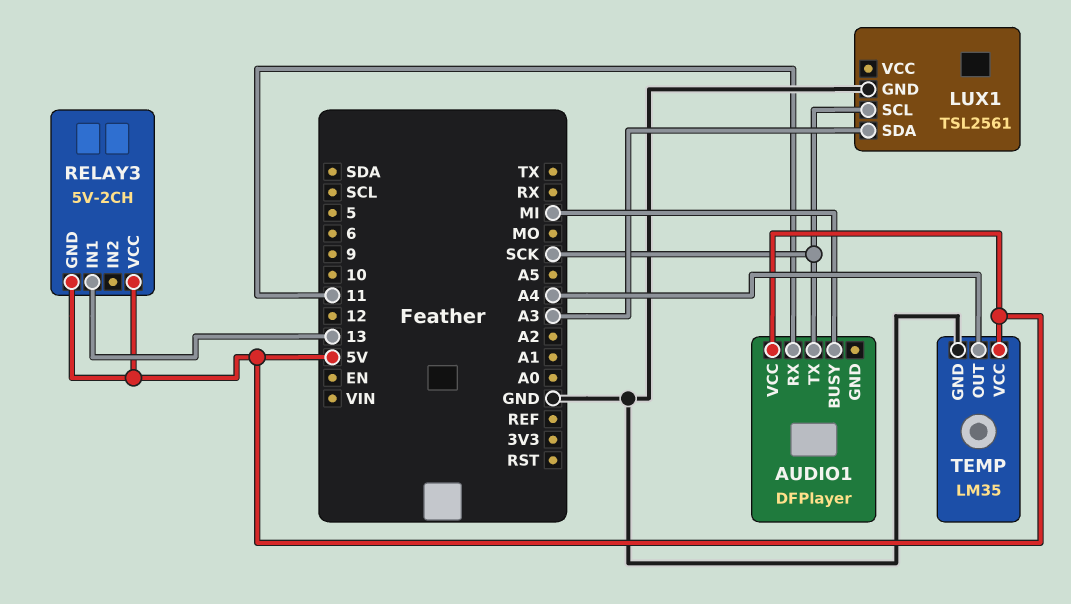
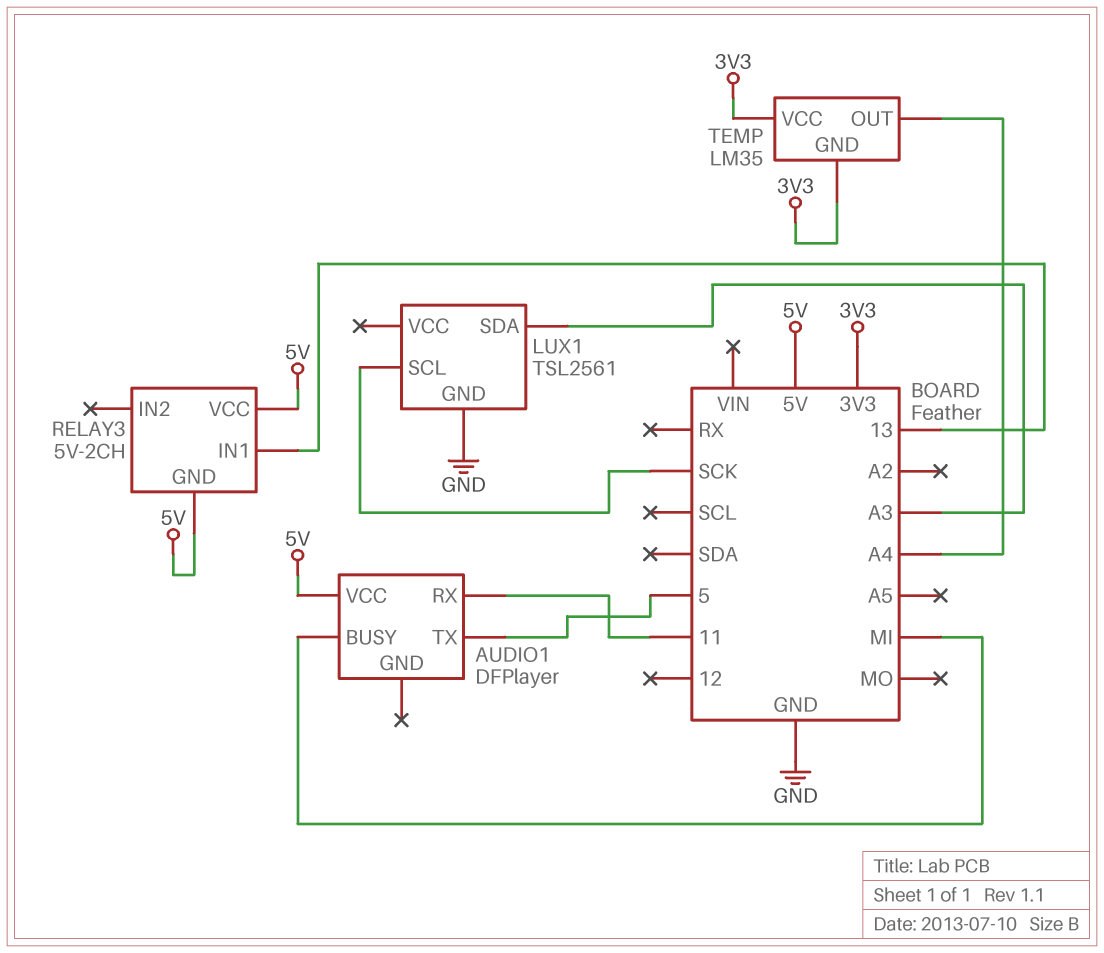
AUDIO1 pin TX: SCK -> 5
TEMP pin GND: GND -> 3V3
TEMP pin VCC: 5V -> 3V3

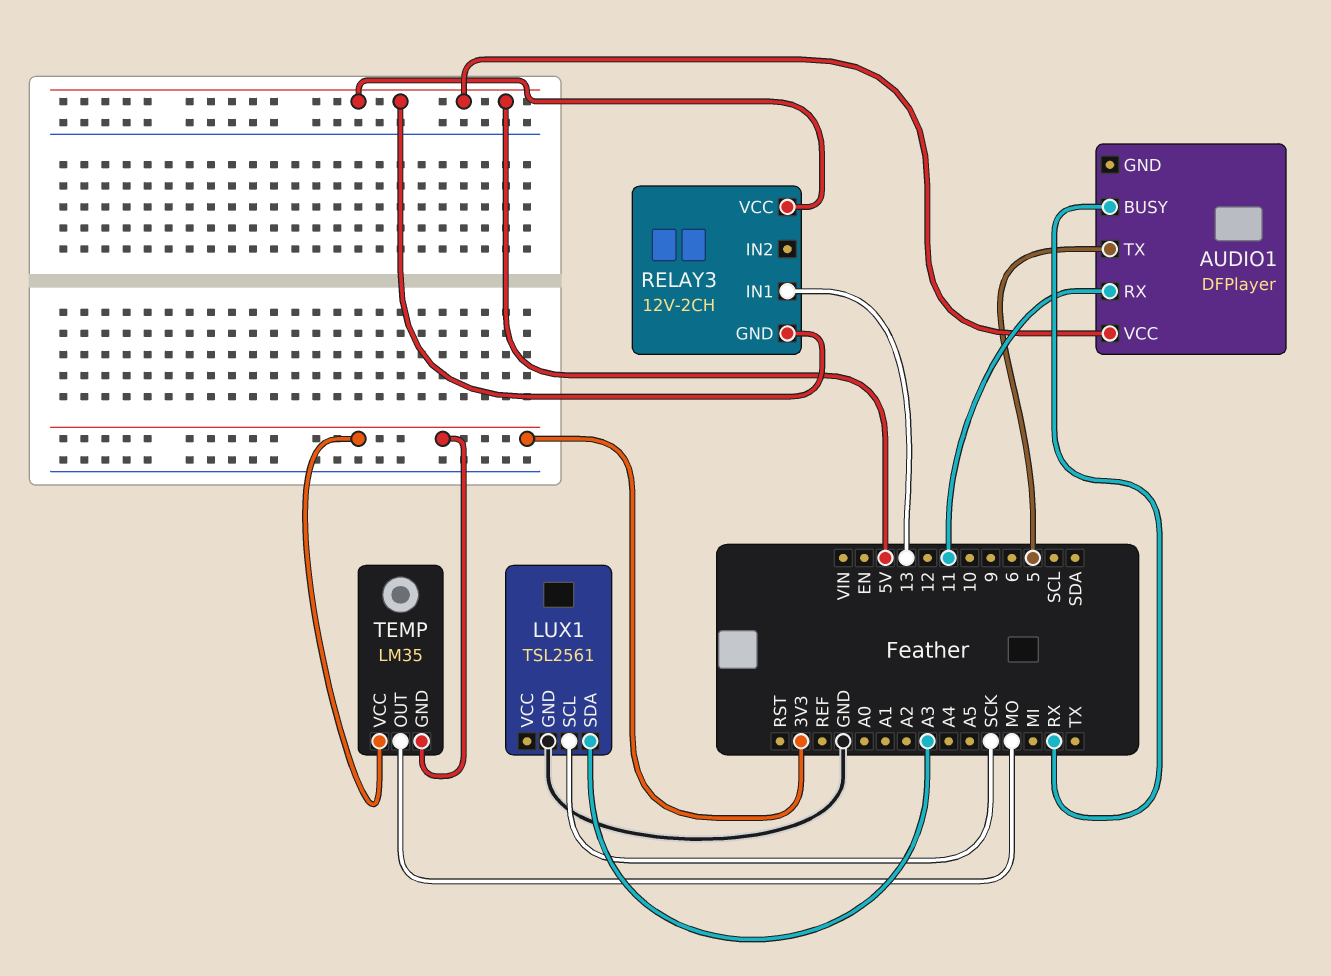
AUDIO1 pin BUSY: MI -> RX
RELAY3: 5V-2CH -> 12V-2CH
TEMP pin OUT: A4 -> MO

